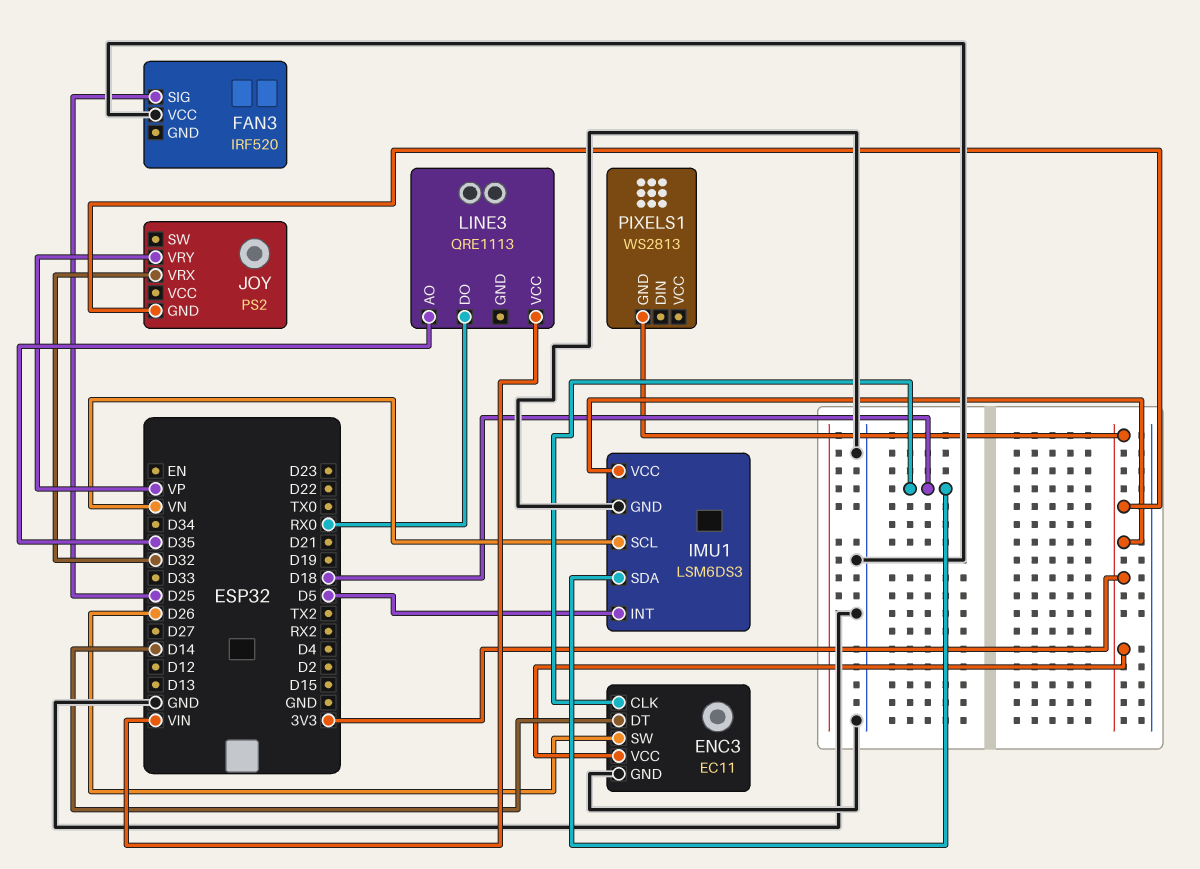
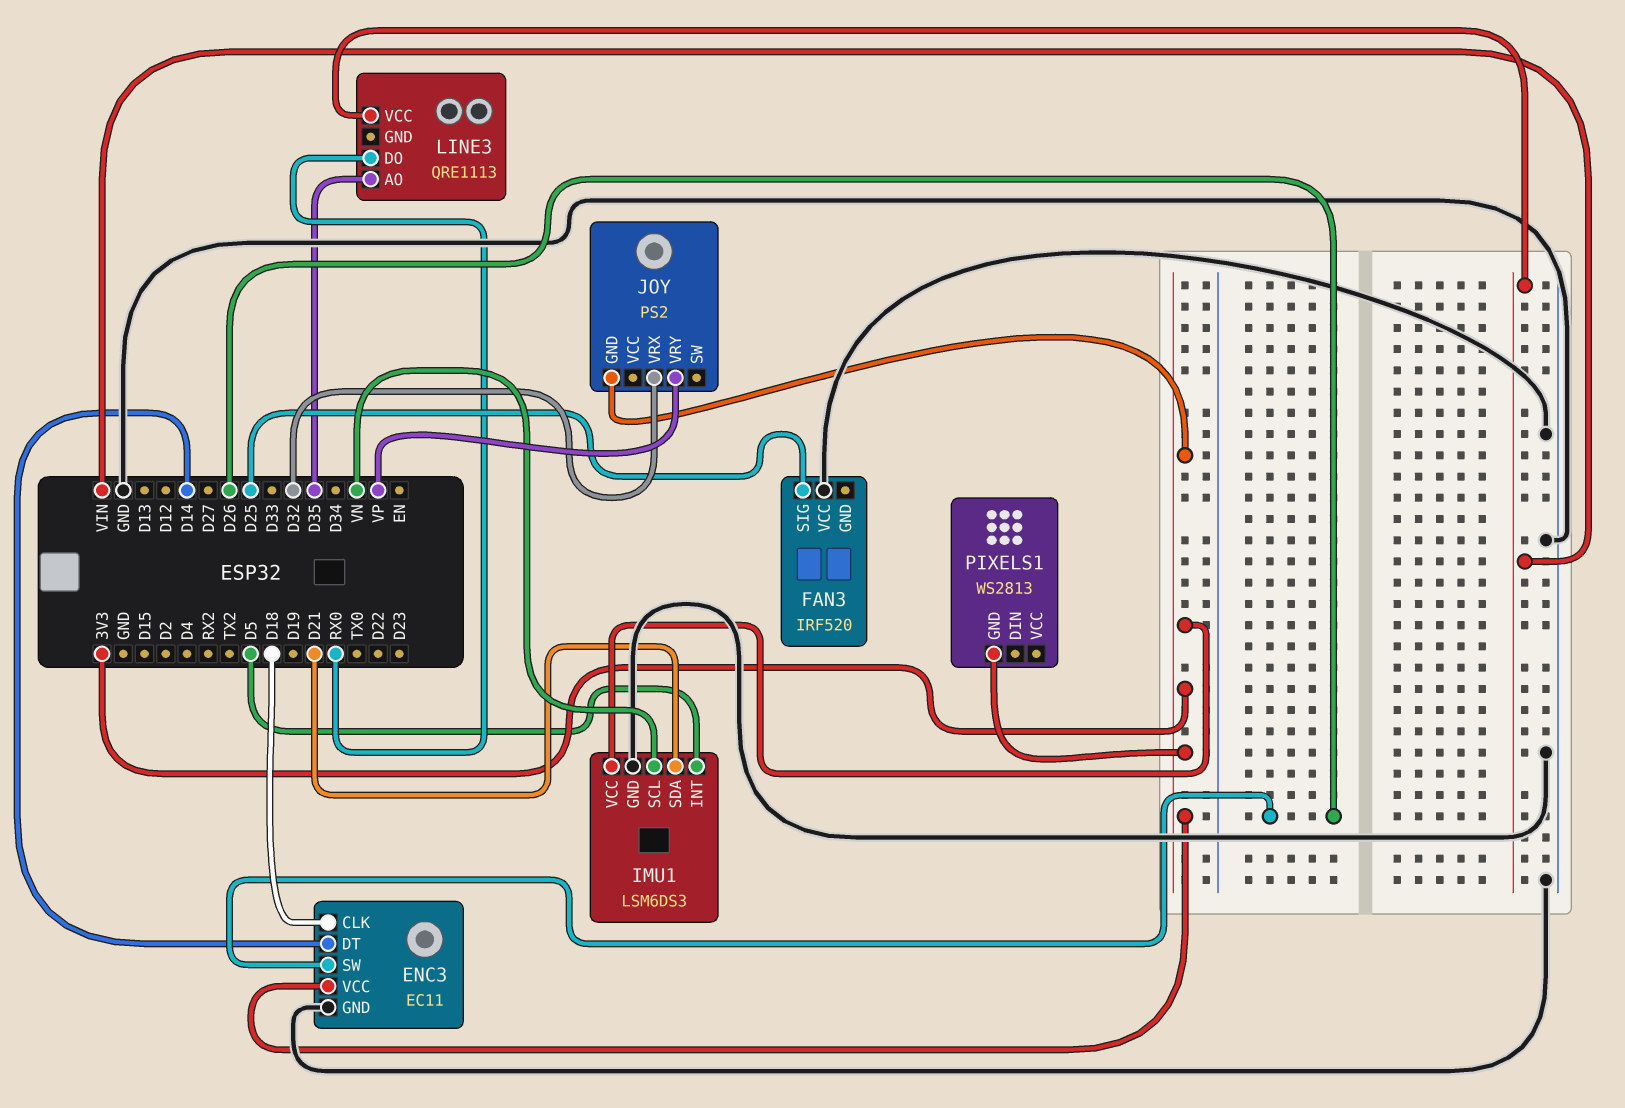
IMU1 pin SDA: D18 -> D21

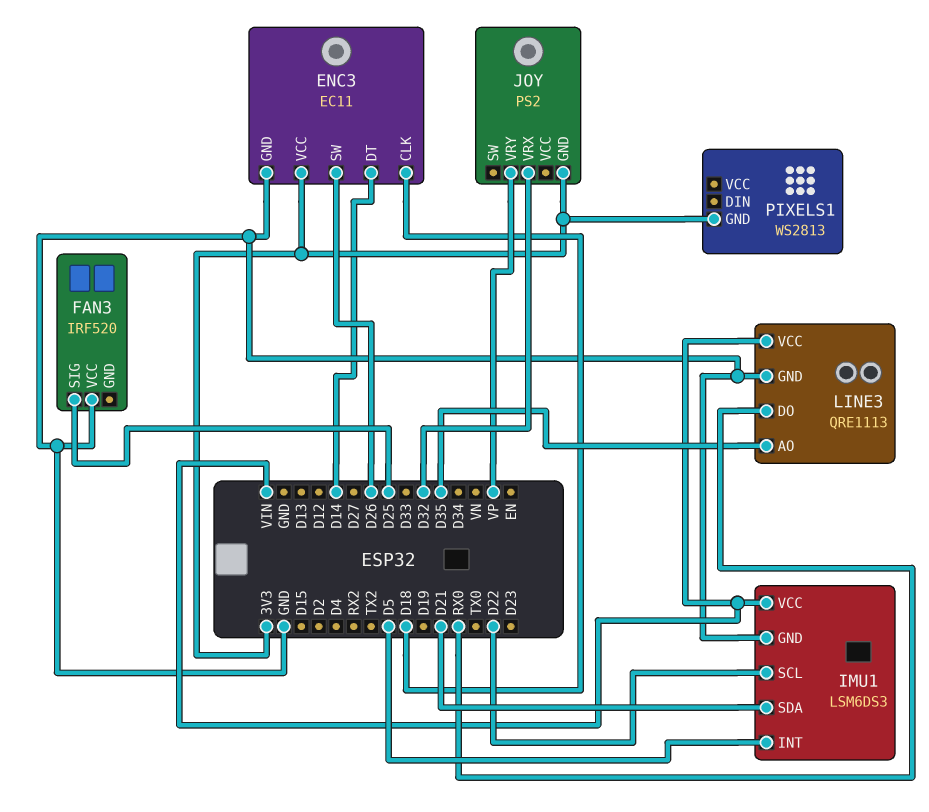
IMU1 pin SCL: VN -> D22
IMU1 pin VCC: 3V3 -> VIN
LINE3 pin GND: none -> GND

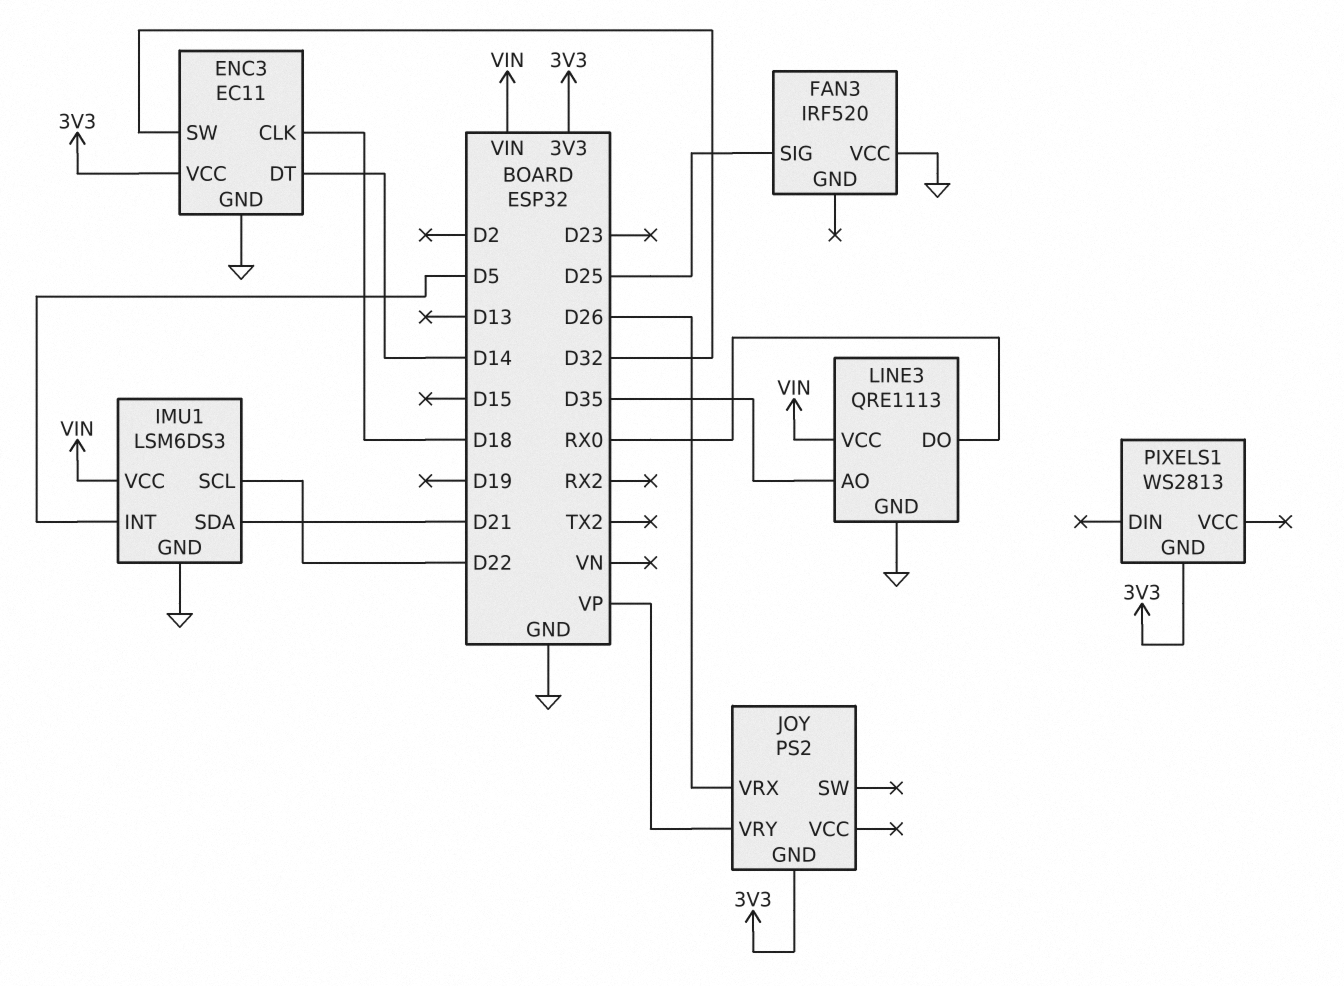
ENC3 pin SW: D26 -> D32
JOY pin VRX: D32 -> D26

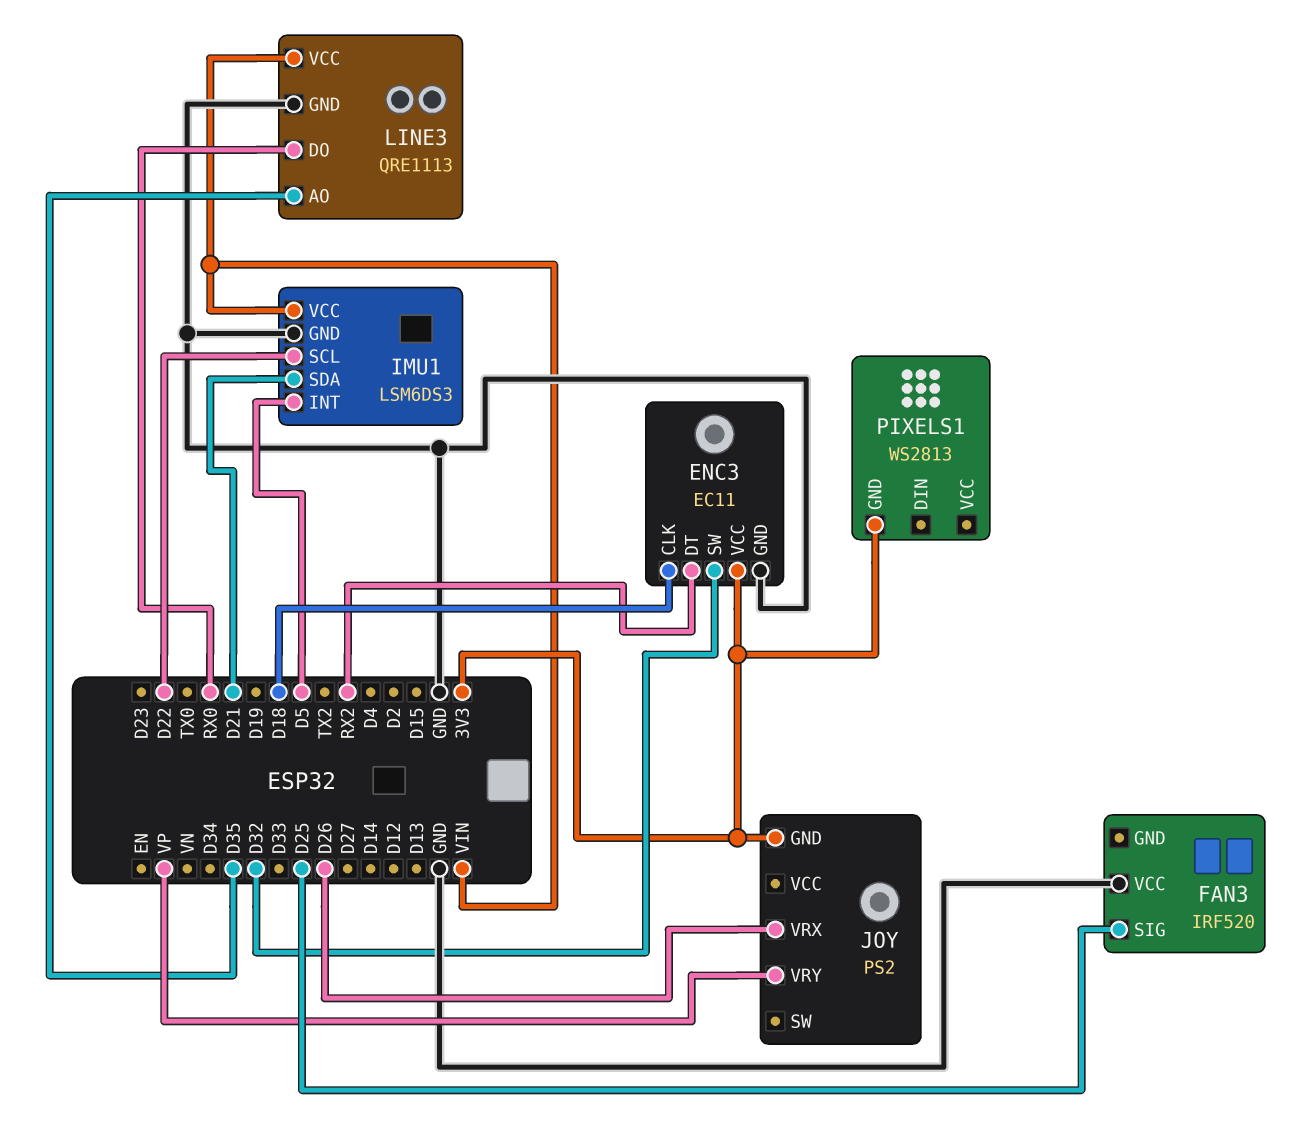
ENC3 pin DT: D14 -> RX2

